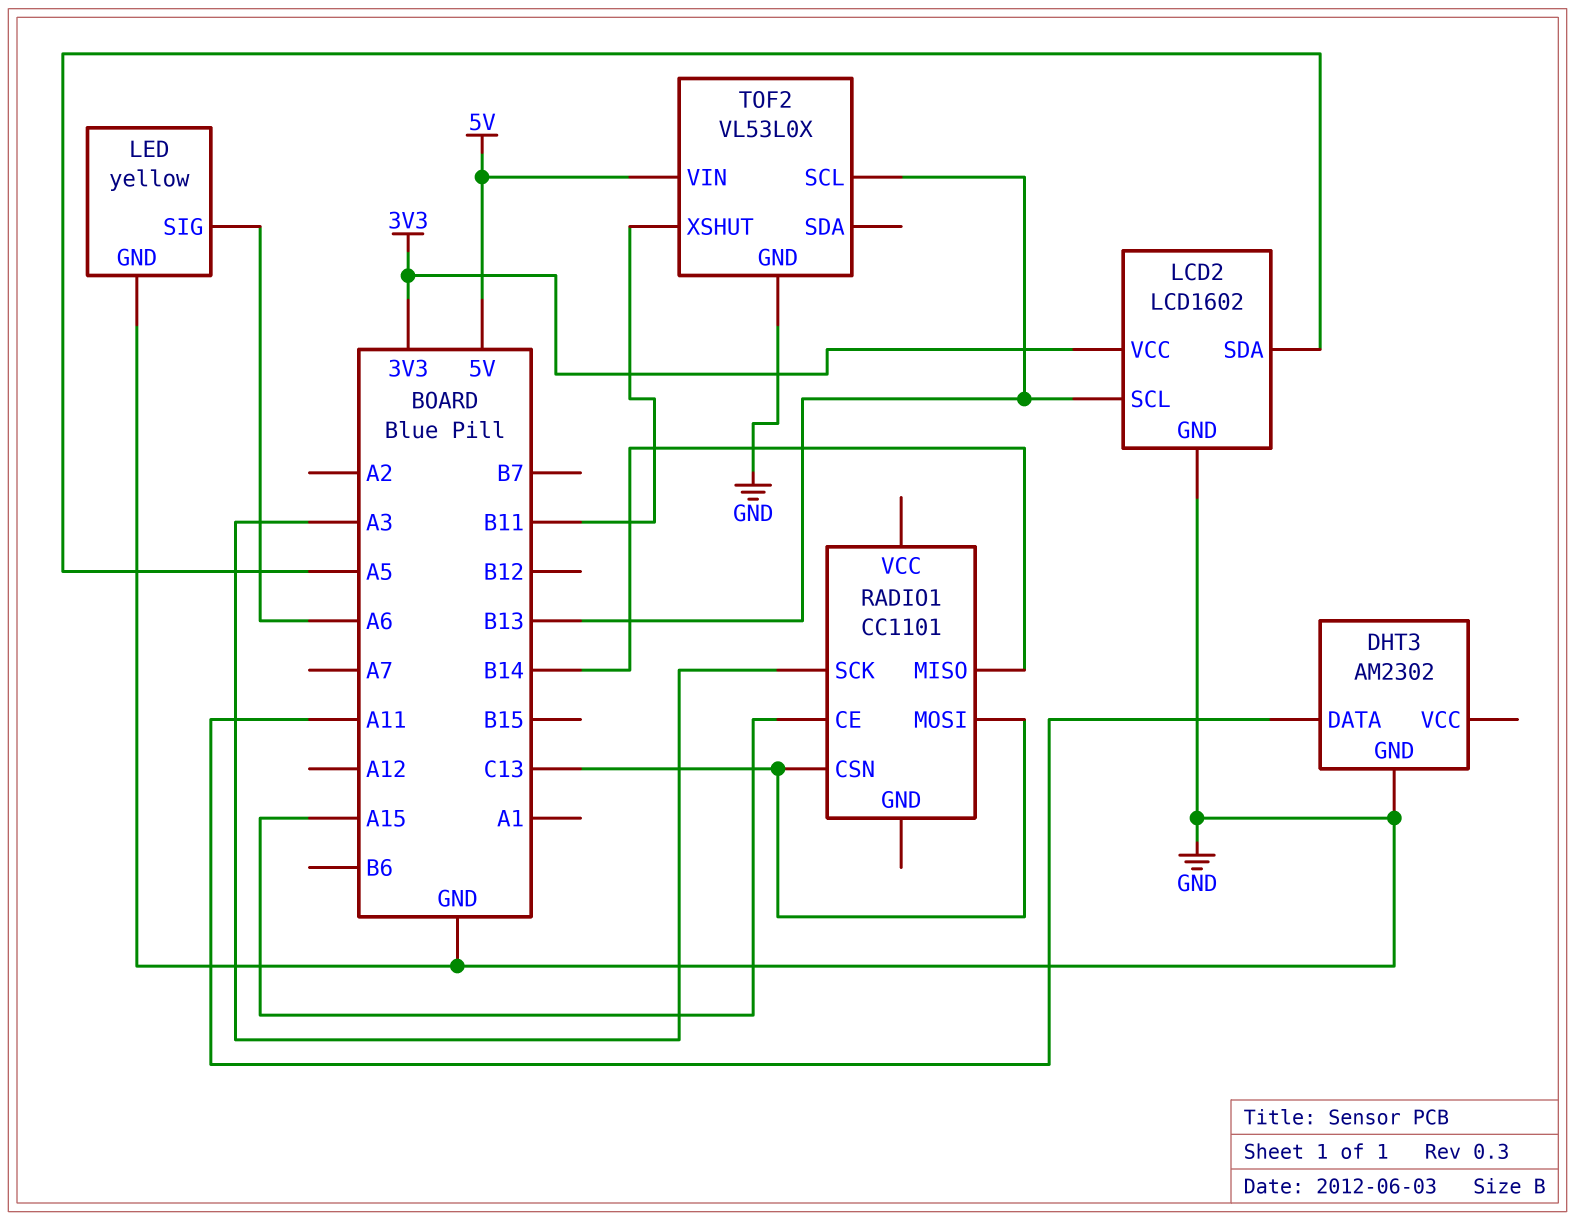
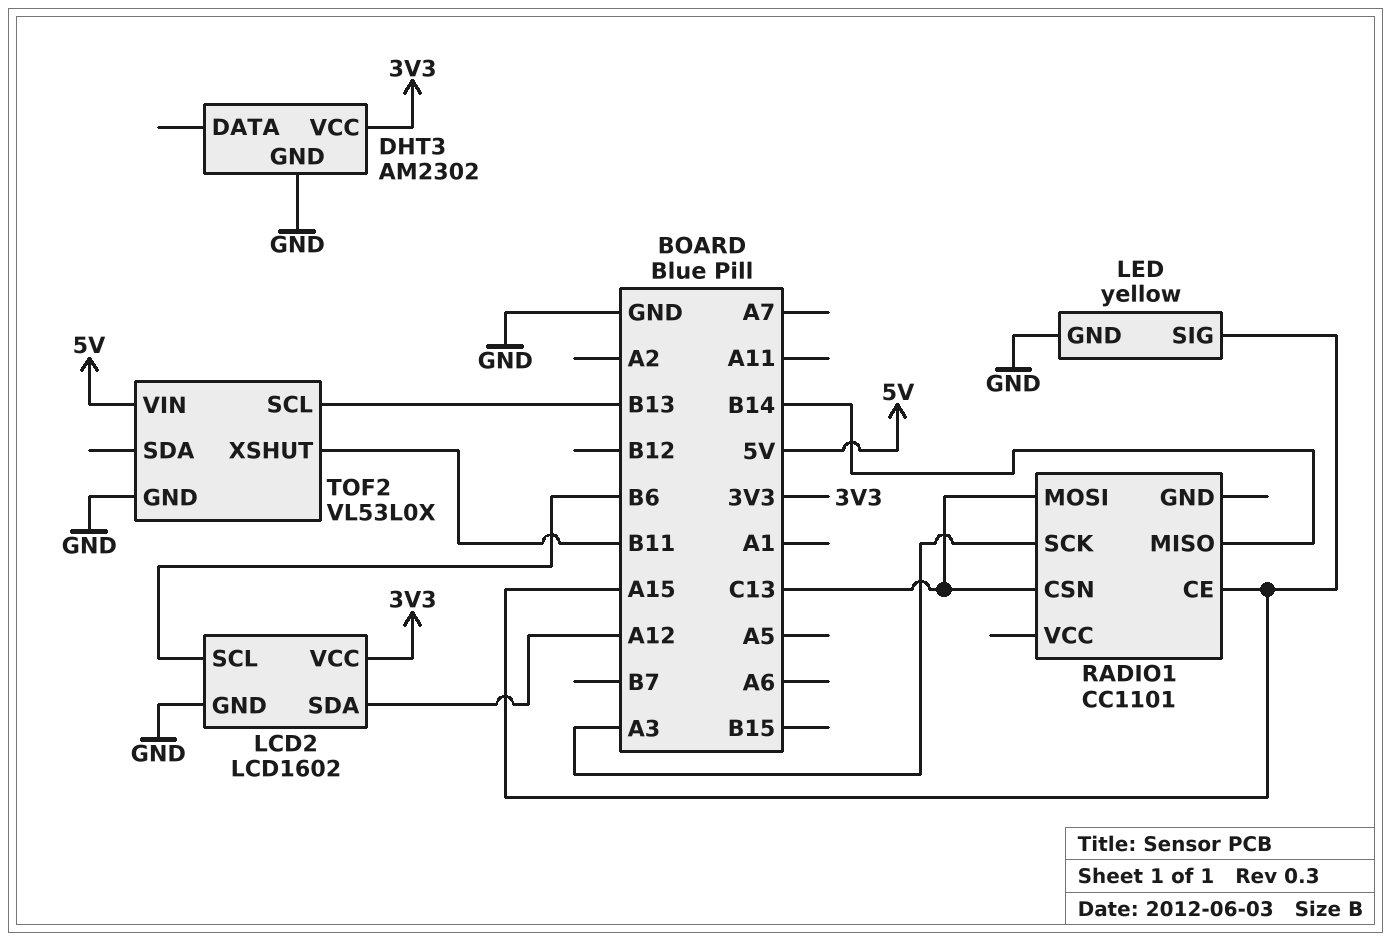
DHT3 pin DATA: A11 -> none
DHT3 pin VCC: none -> 3V3
LCD2 pin SCL: B13 -> B6
LCD2 pin SDA: A5 -> A12
LED pin SIG: A6 -> A15

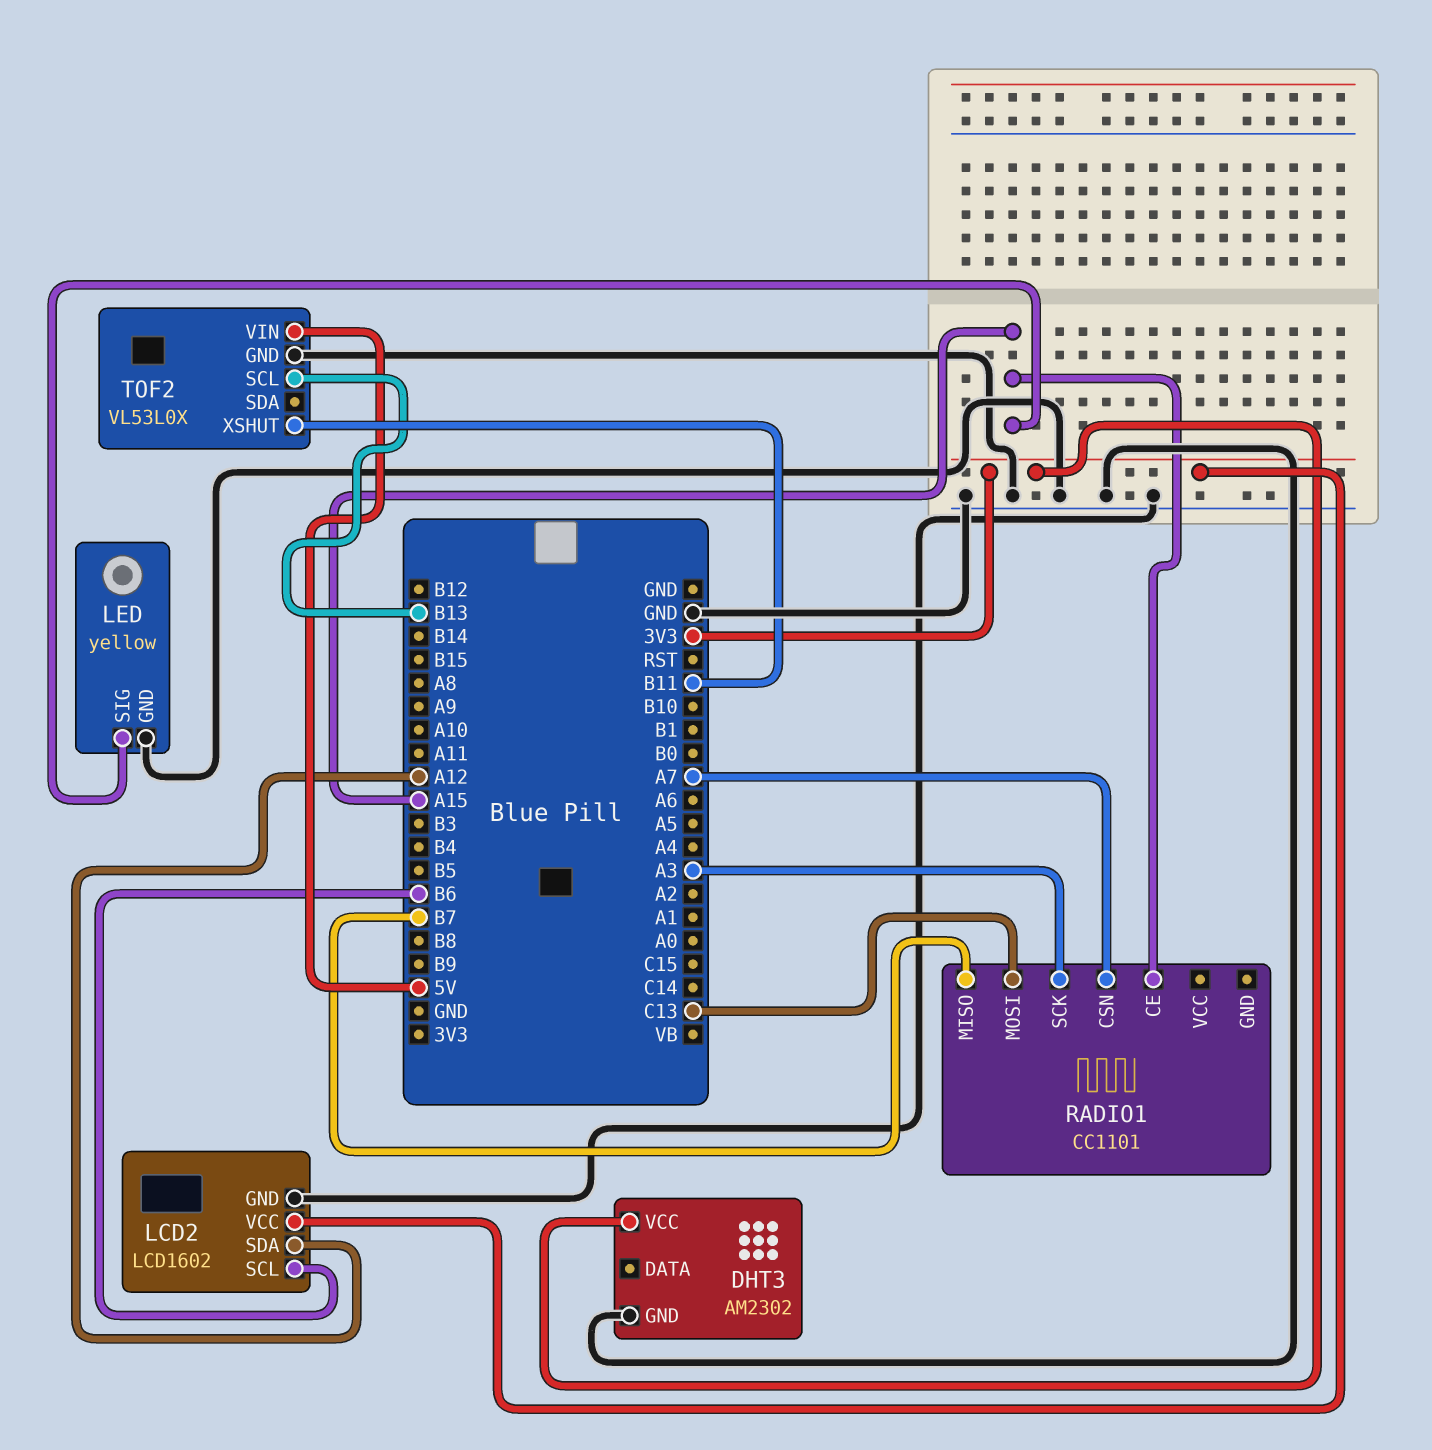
RADIO1 pin CSN: C13 -> A7
RADIO1 pin MISO: B14 -> B7

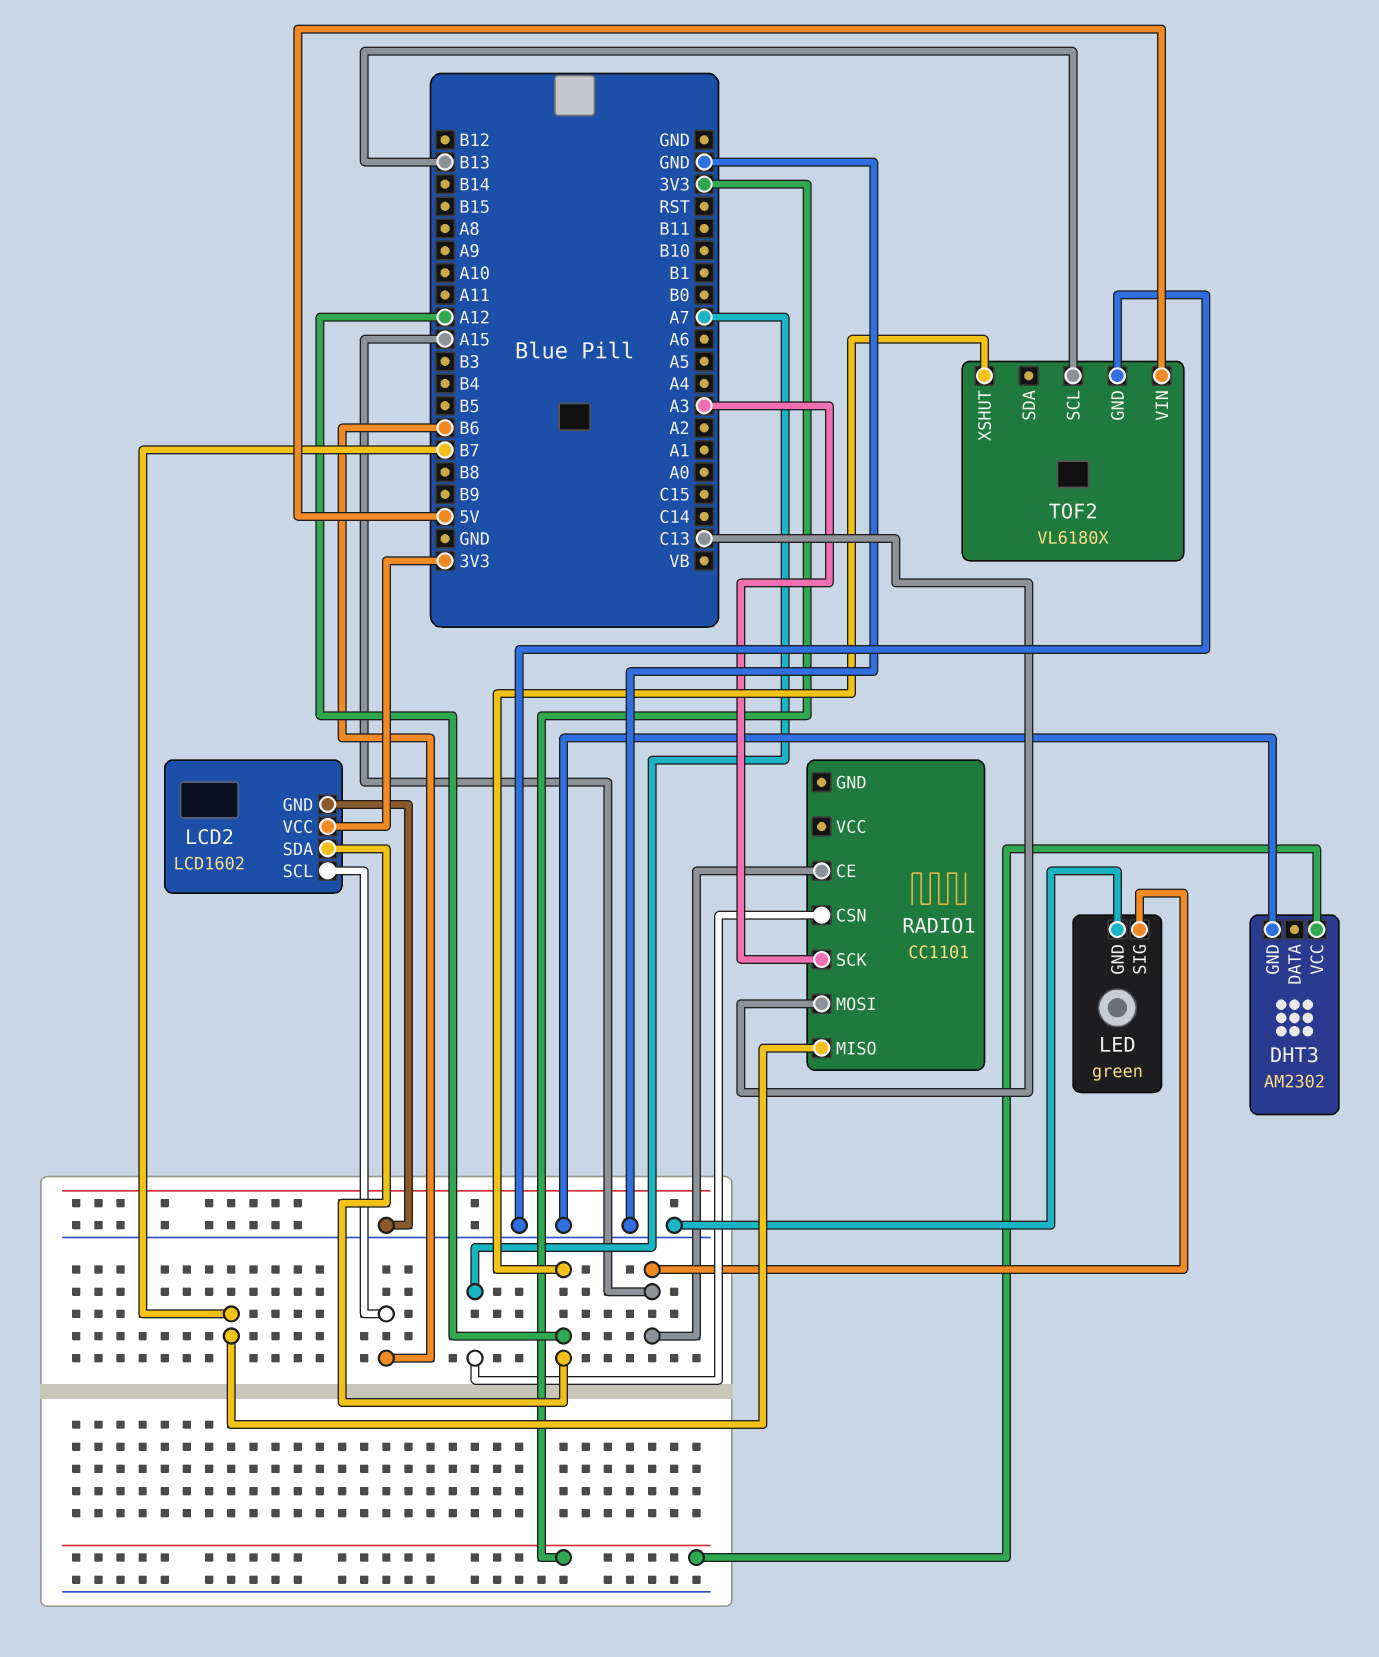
LED: yellow -> green
TOF2: VL53L0X -> VL6180X
TOF2 pin XSHUT: B11 -> A12

